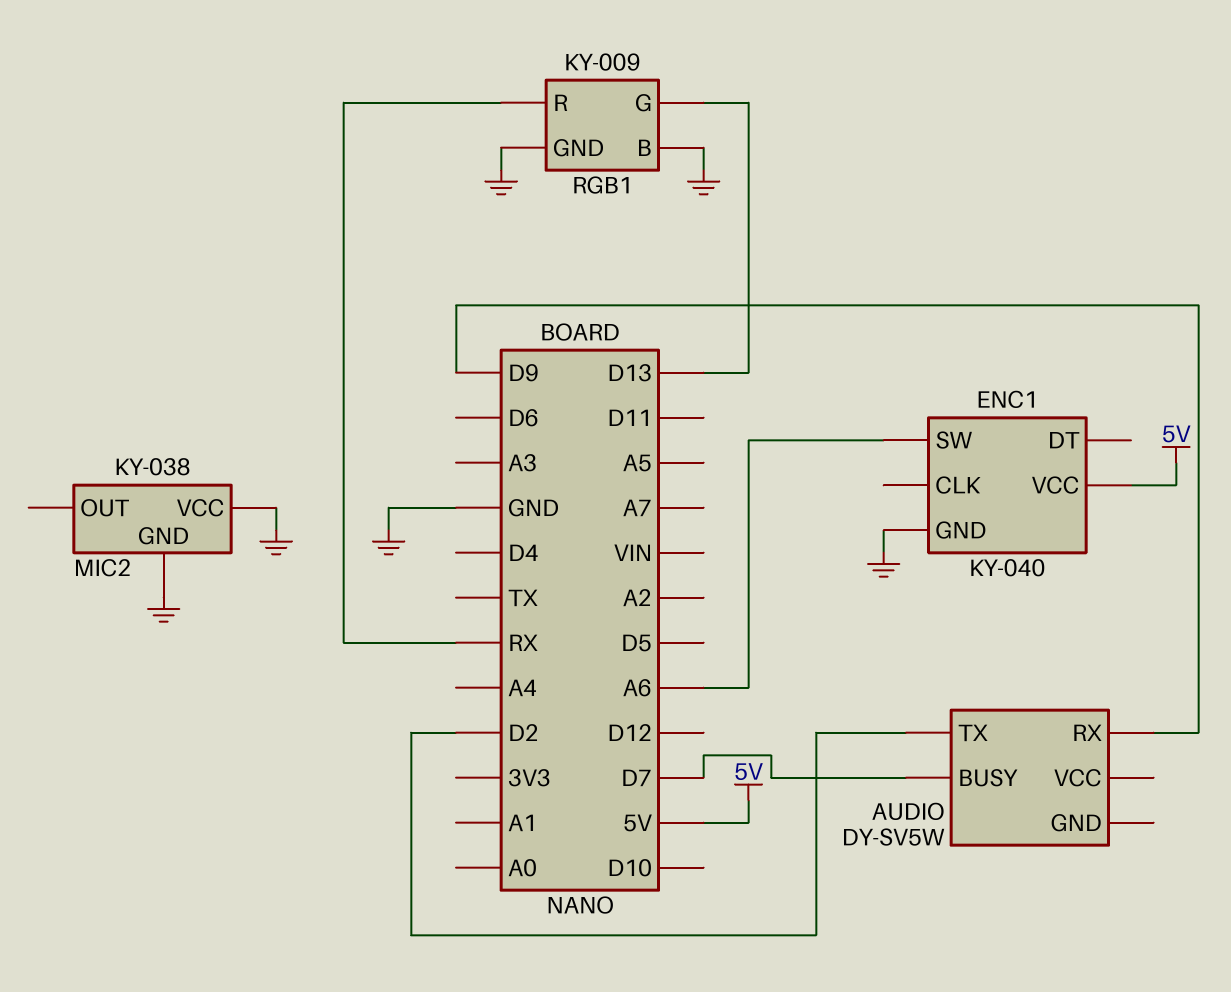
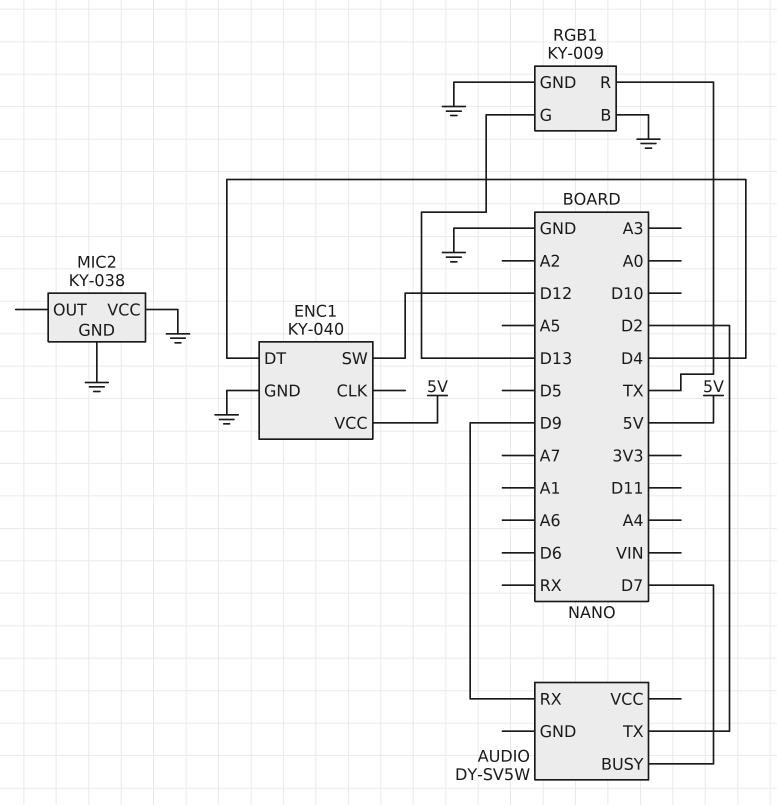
ENC1 pin DT: none -> D4
ENC1 pin SW: A6 -> D12
RGB1 pin R: RX -> TX

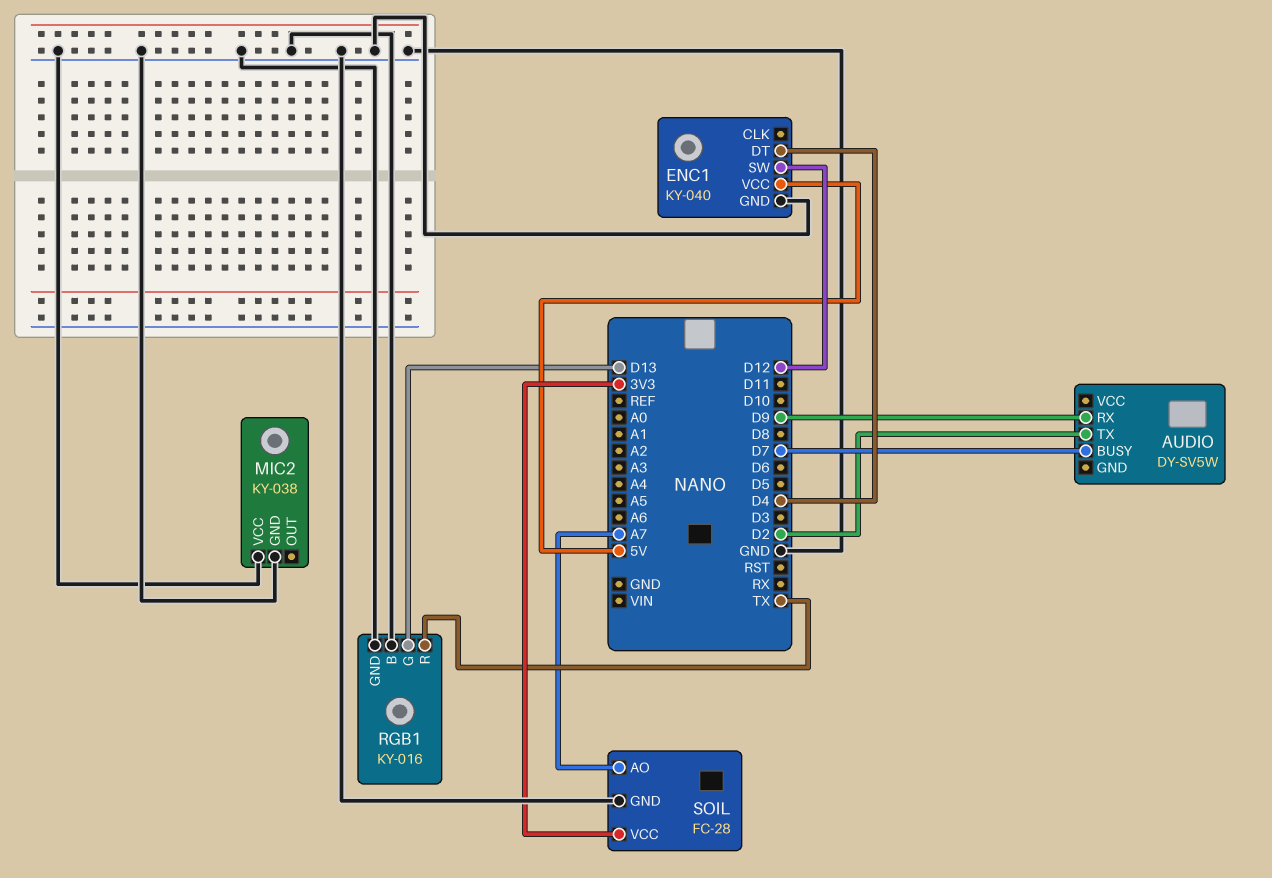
RGB1: KY-009 -> KY-016
SOIL: none -> FC-28
SOIL pin AO: none -> A7
SOIL pin GND: none -> GND
SOIL pin VCC: none -> 3V3

